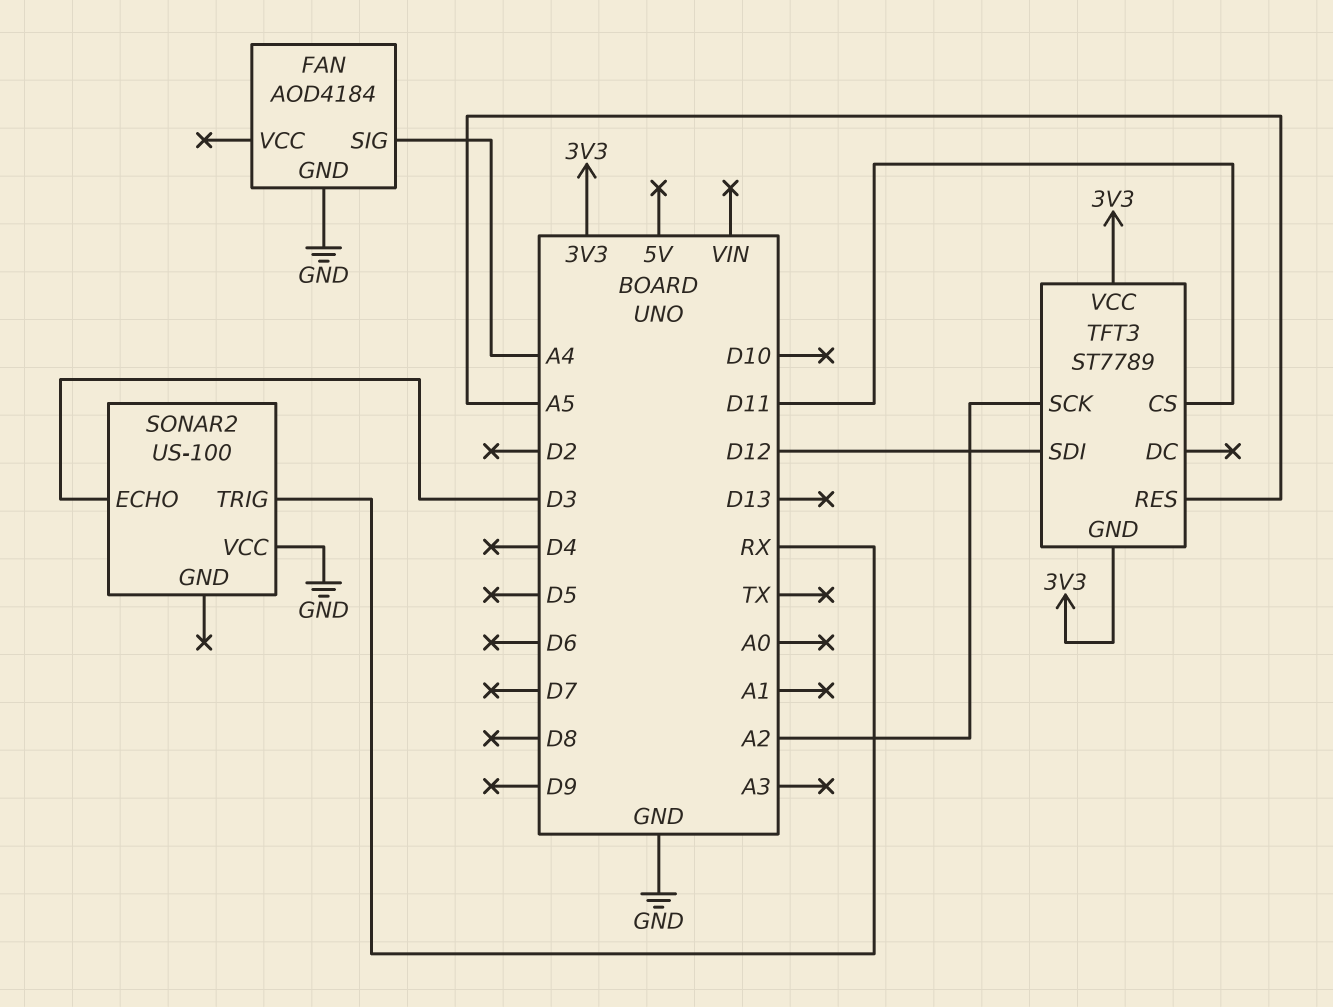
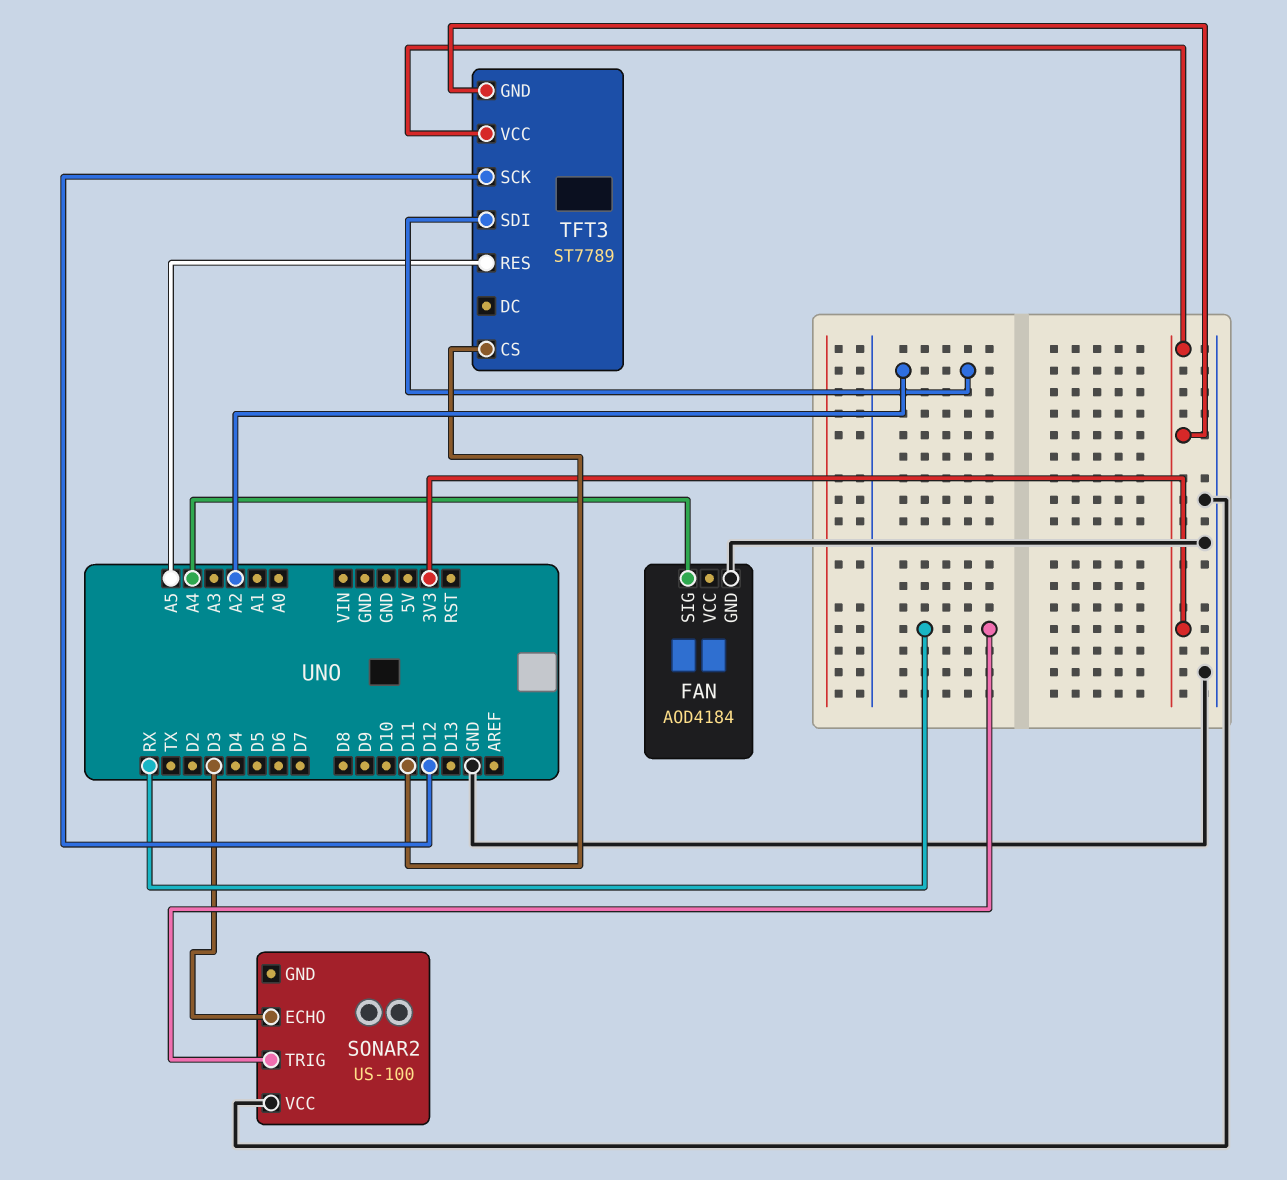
TFT3 pin SCK: A2 -> D12
TFT3 pin SDI: D12 -> A2

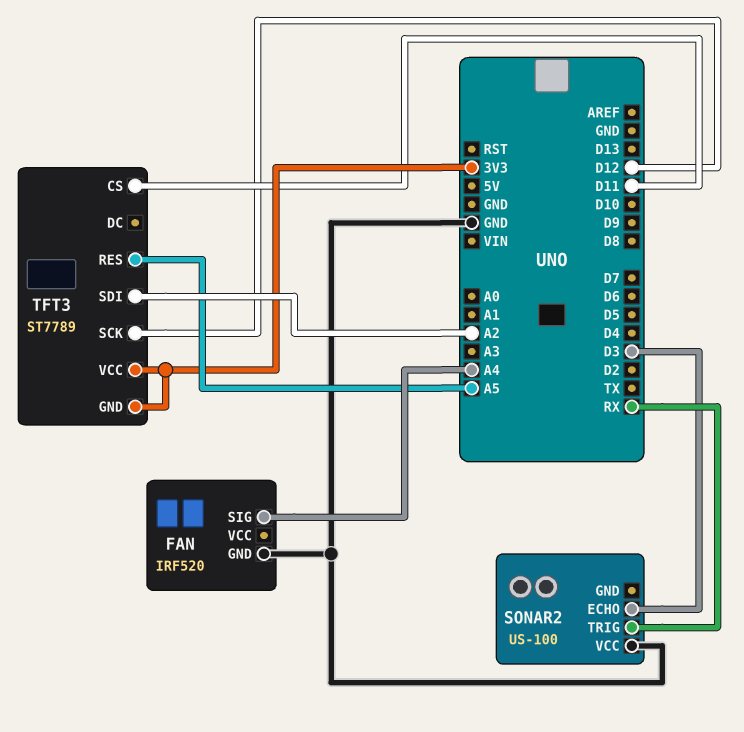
FAN: AOD4184 -> IRF520

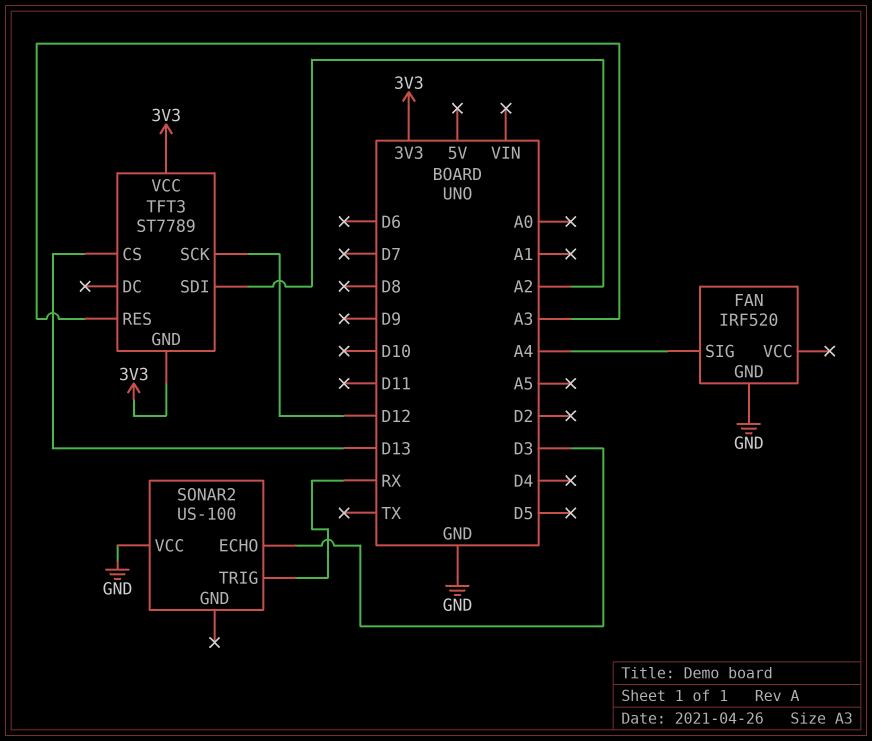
TFT3 pin CS: D11 -> D13
TFT3 pin RES: A5 -> A3

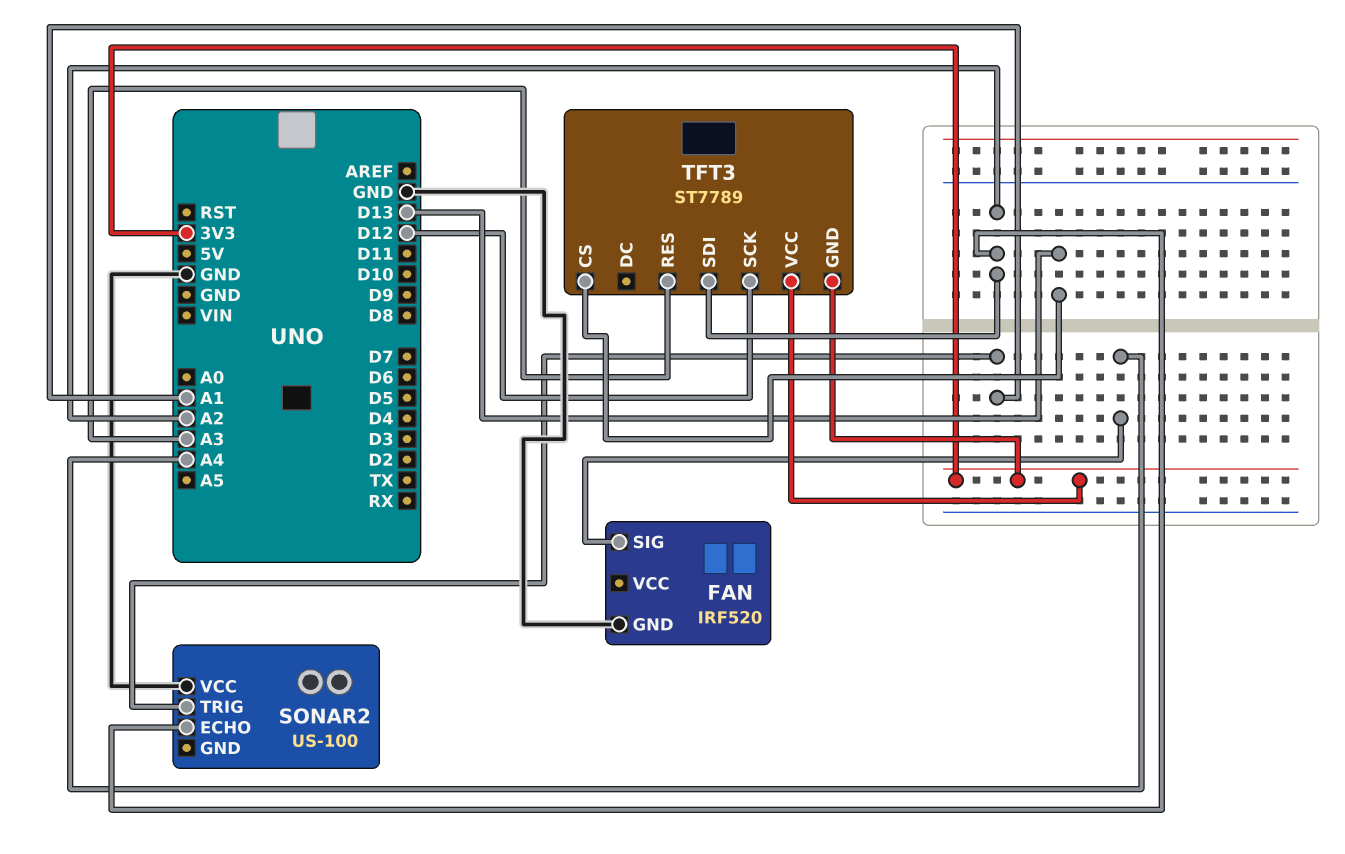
SONAR2 pin ECHO: D3 -> A2
SONAR2 pin TRIG: RX -> A1

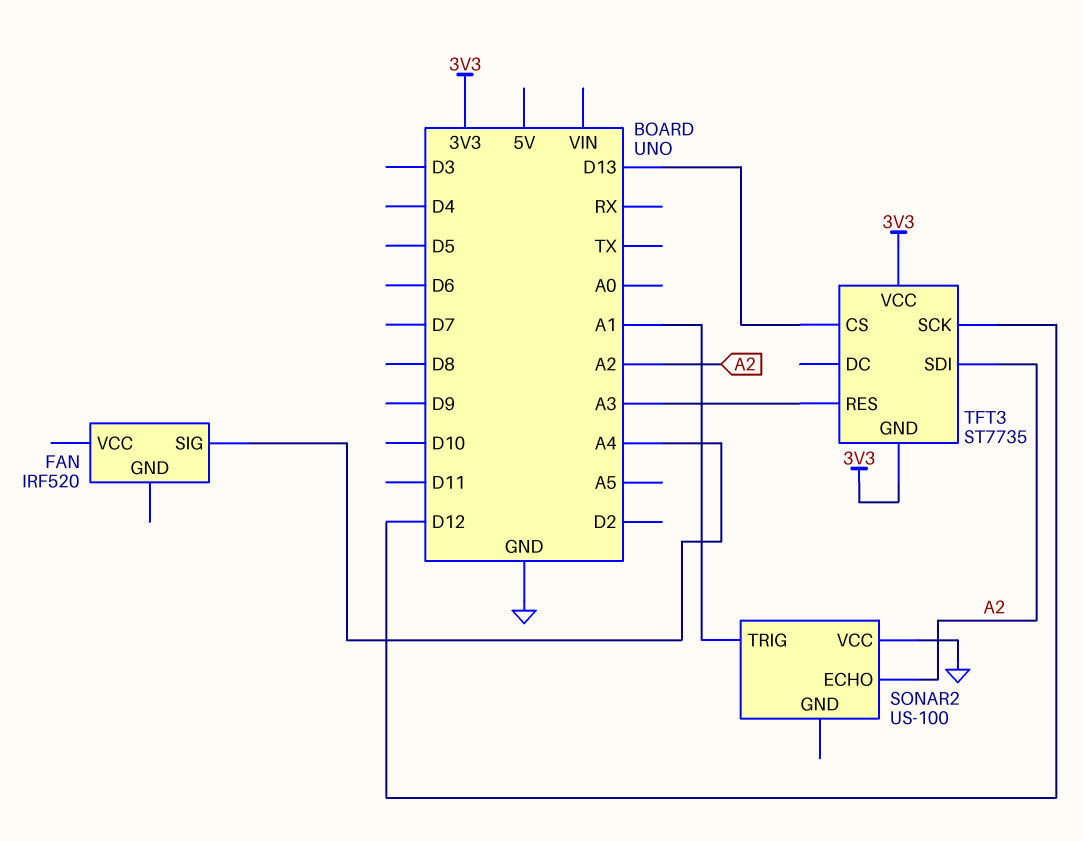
FAN pin GND: GND -> none
TFT3: ST7789 -> ST7735

